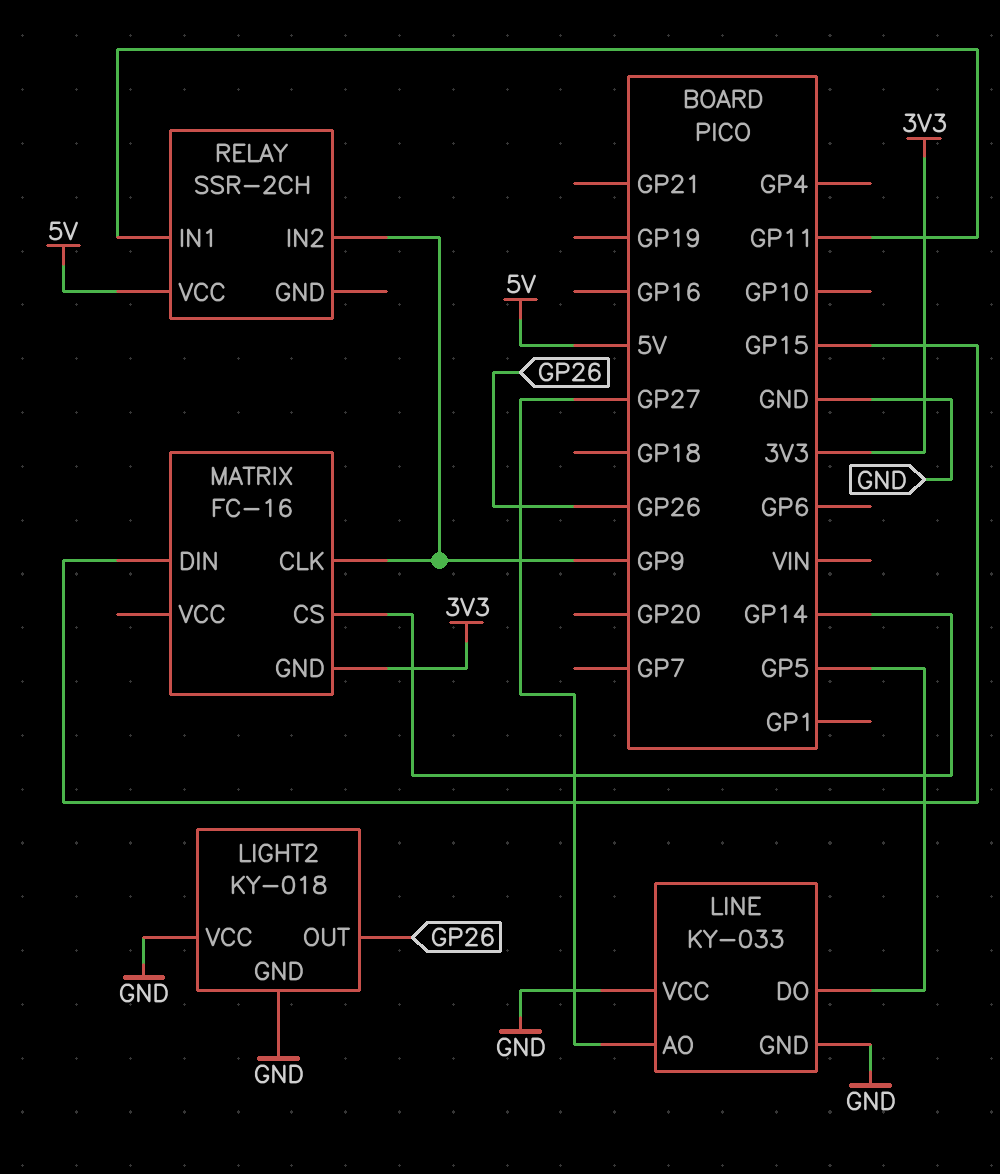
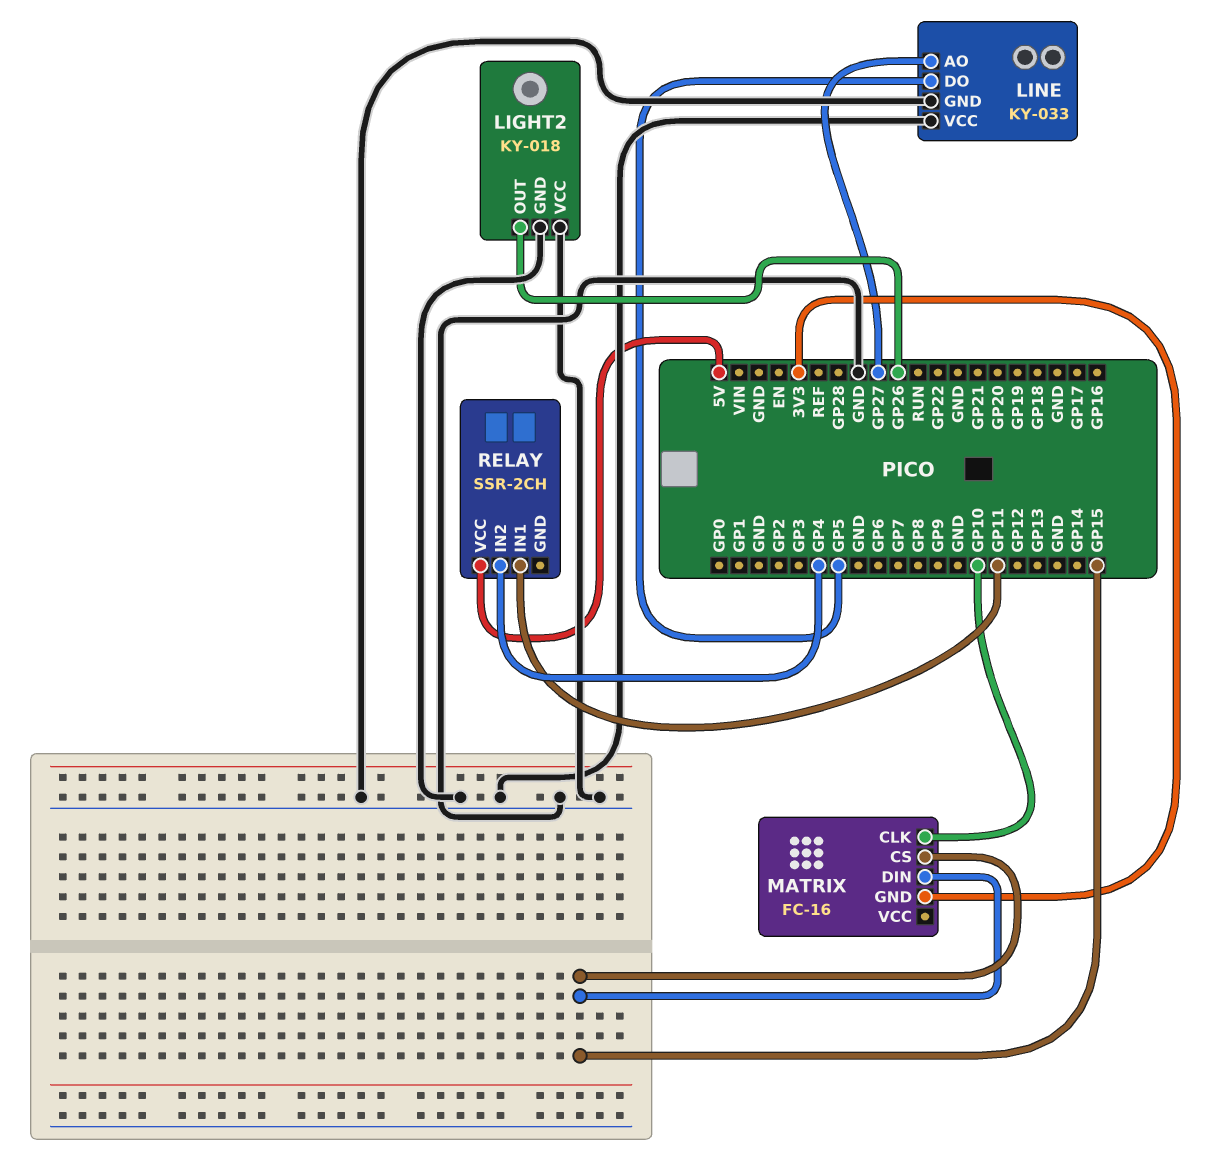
MATRIX pin CLK: GP9 -> GP10
MATRIX pin CS: GP14 -> GP15
RELAY pin IN2: GP9 -> GP4

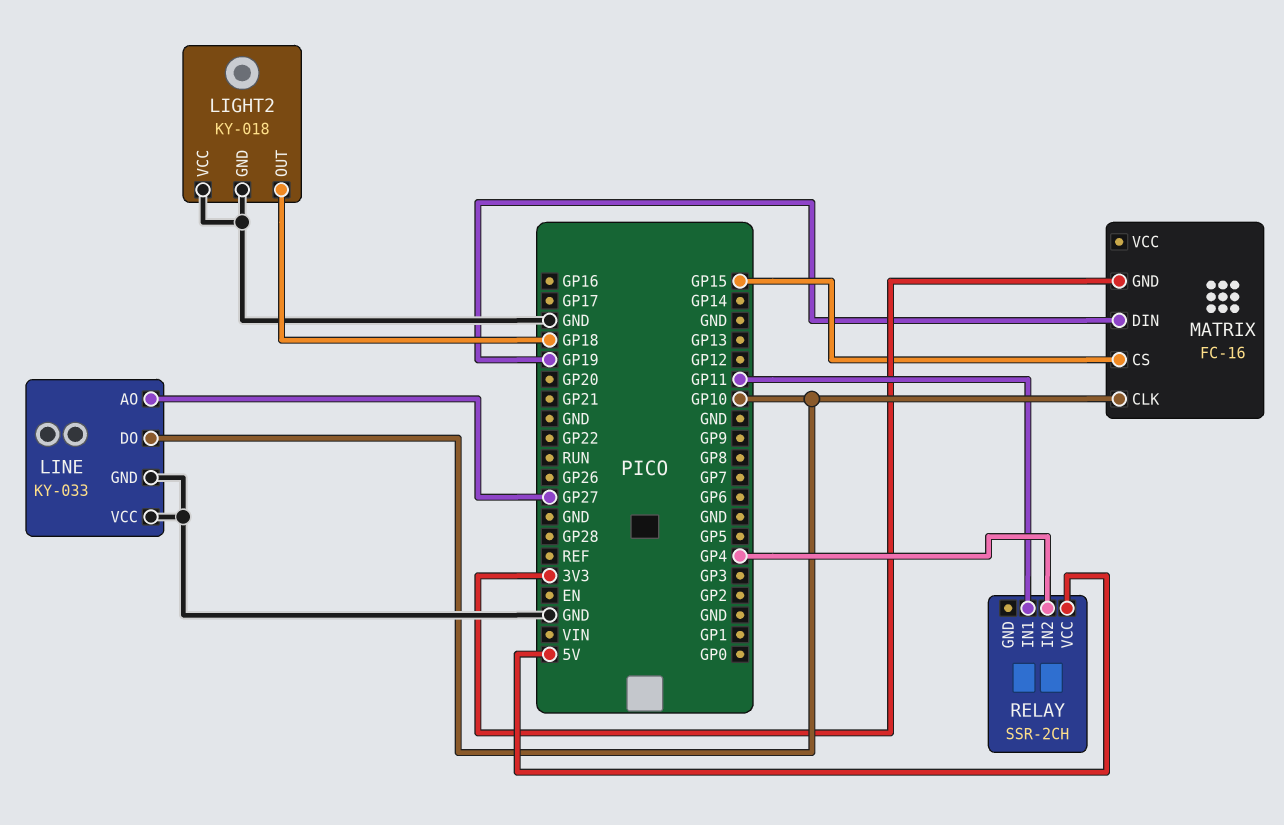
LIGHT2 pin OUT: GP26 -> GP18
LINE pin DO: GP5 -> GP10
MATRIX pin DIN: GP15 -> GP19

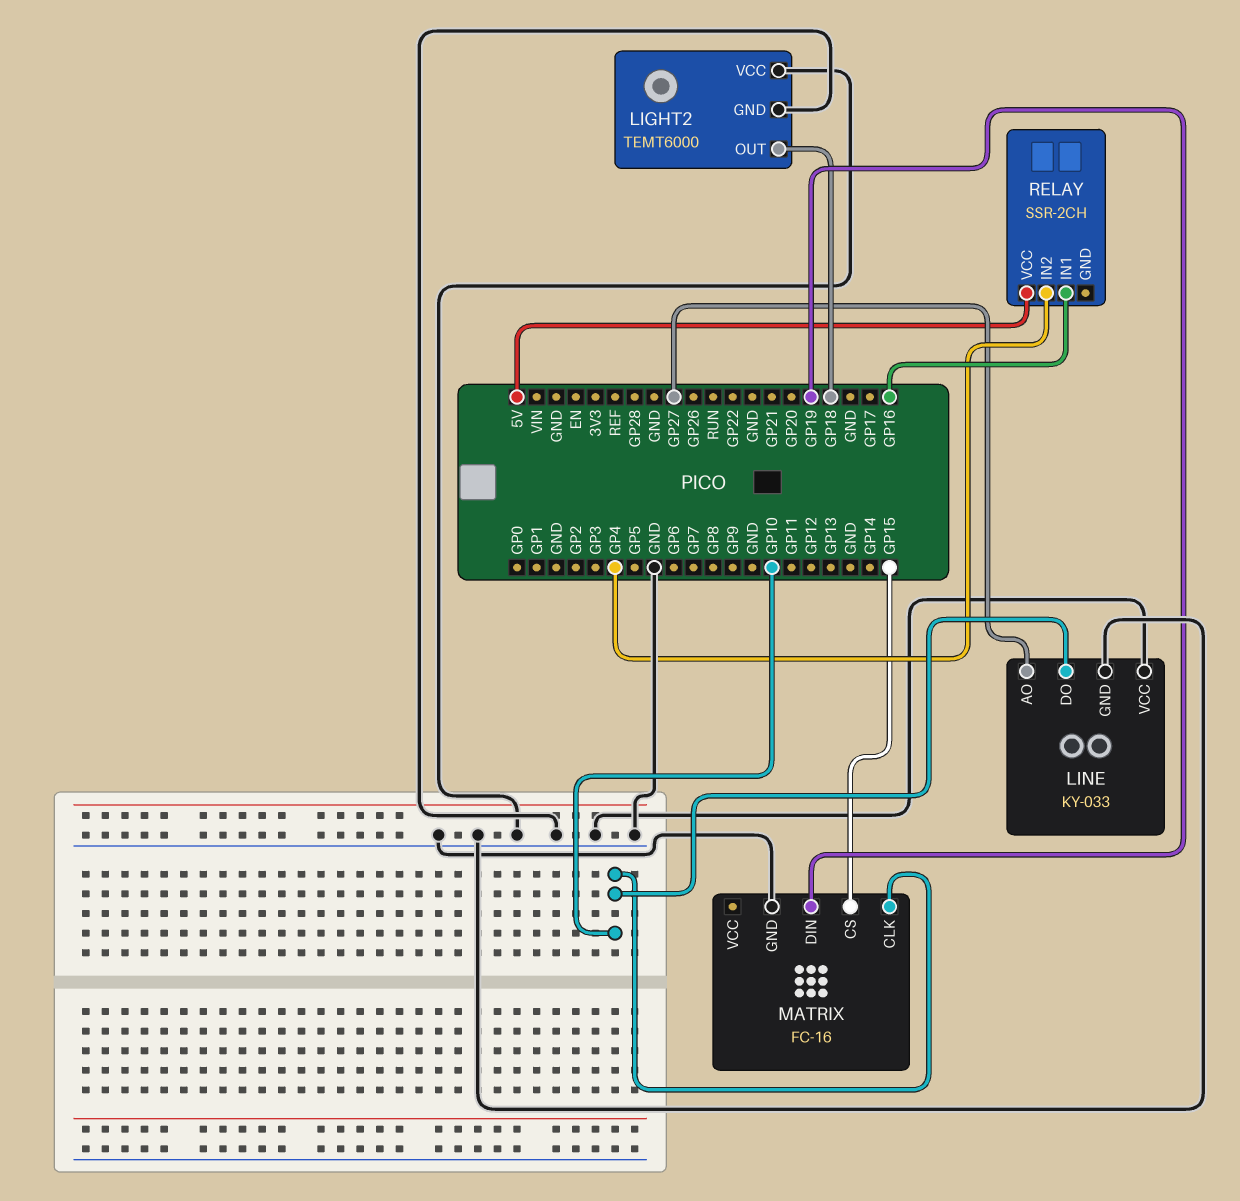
LIGHT2: KY-018 -> TEMT6000
MATRIX pin GND: 3V3 -> GND
RELAY pin IN1: GP11 -> GP16

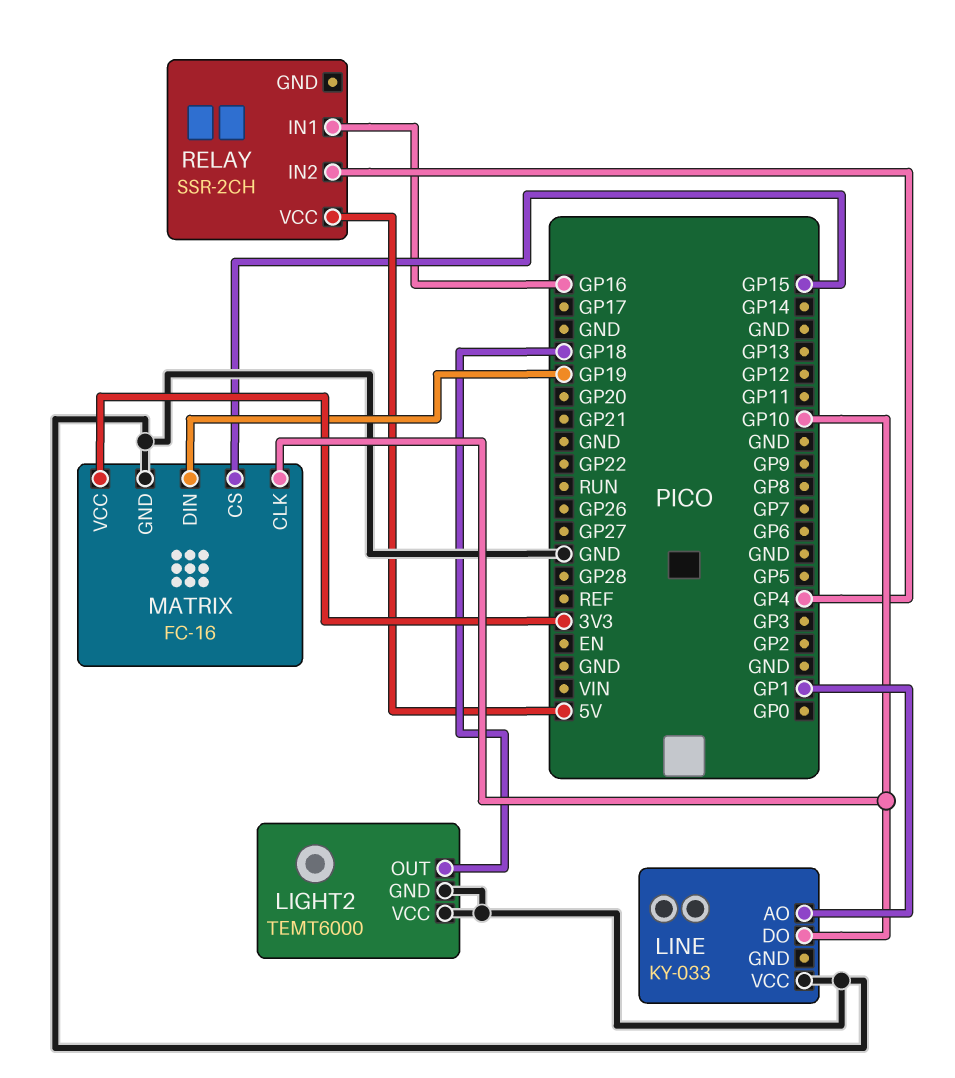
LINE pin AO: GP27 -> GP1
LINE pin GND: GND -> none
MATRIX pin VCC: none -> 3V3

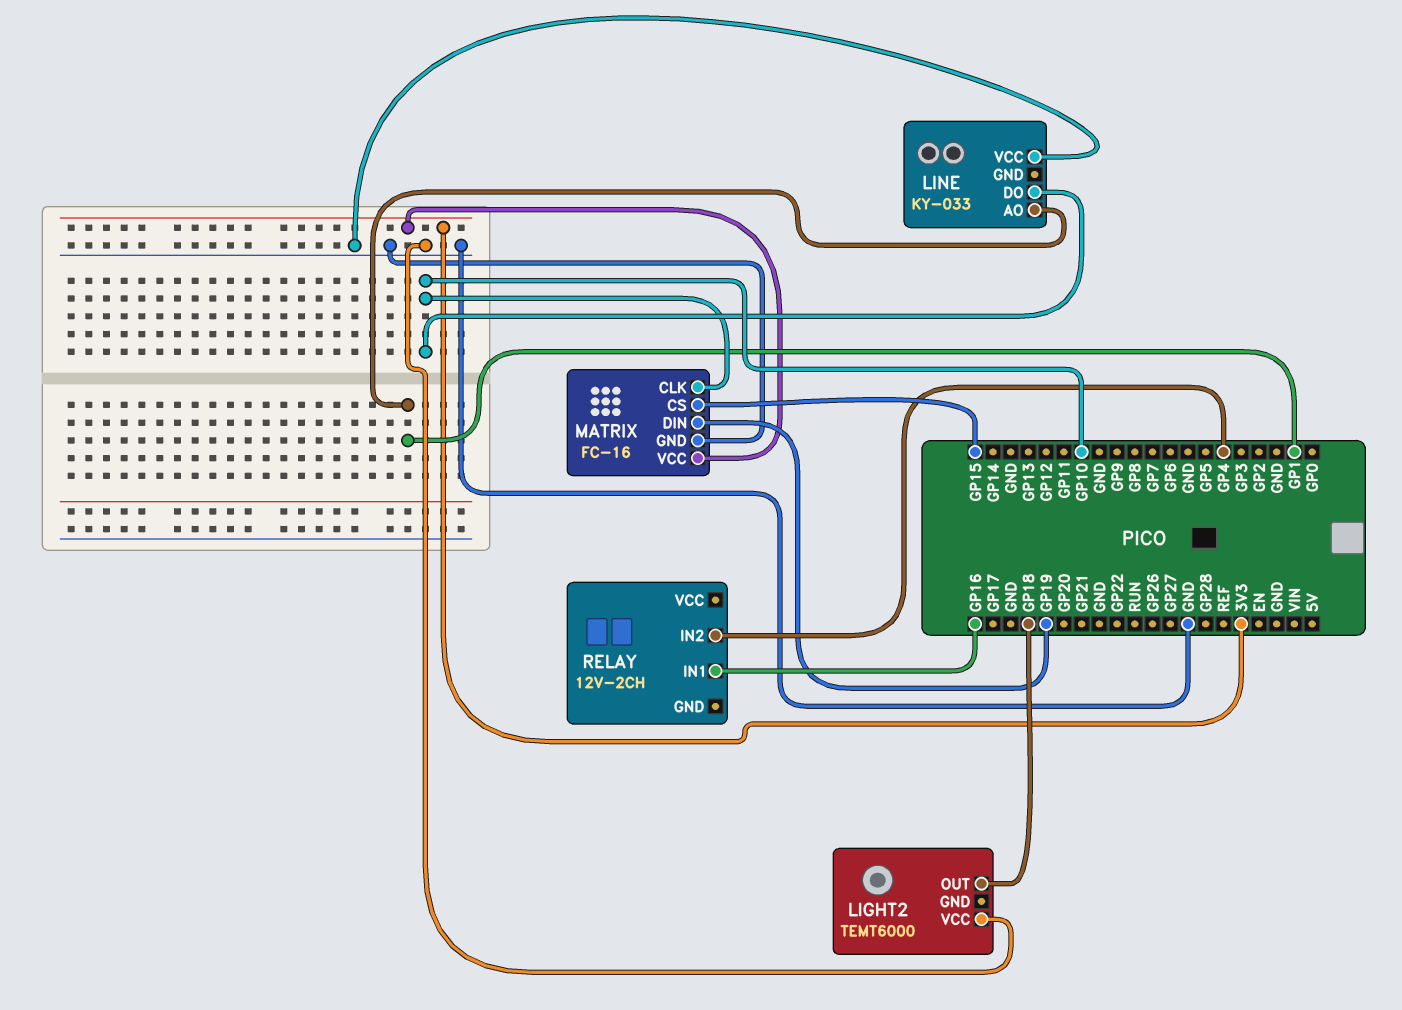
LIGHT2 pin GND: GND -> none
RELAY: SSR-2CH -> 12V-2CH
RELAY pin VCC: 5V -> none

